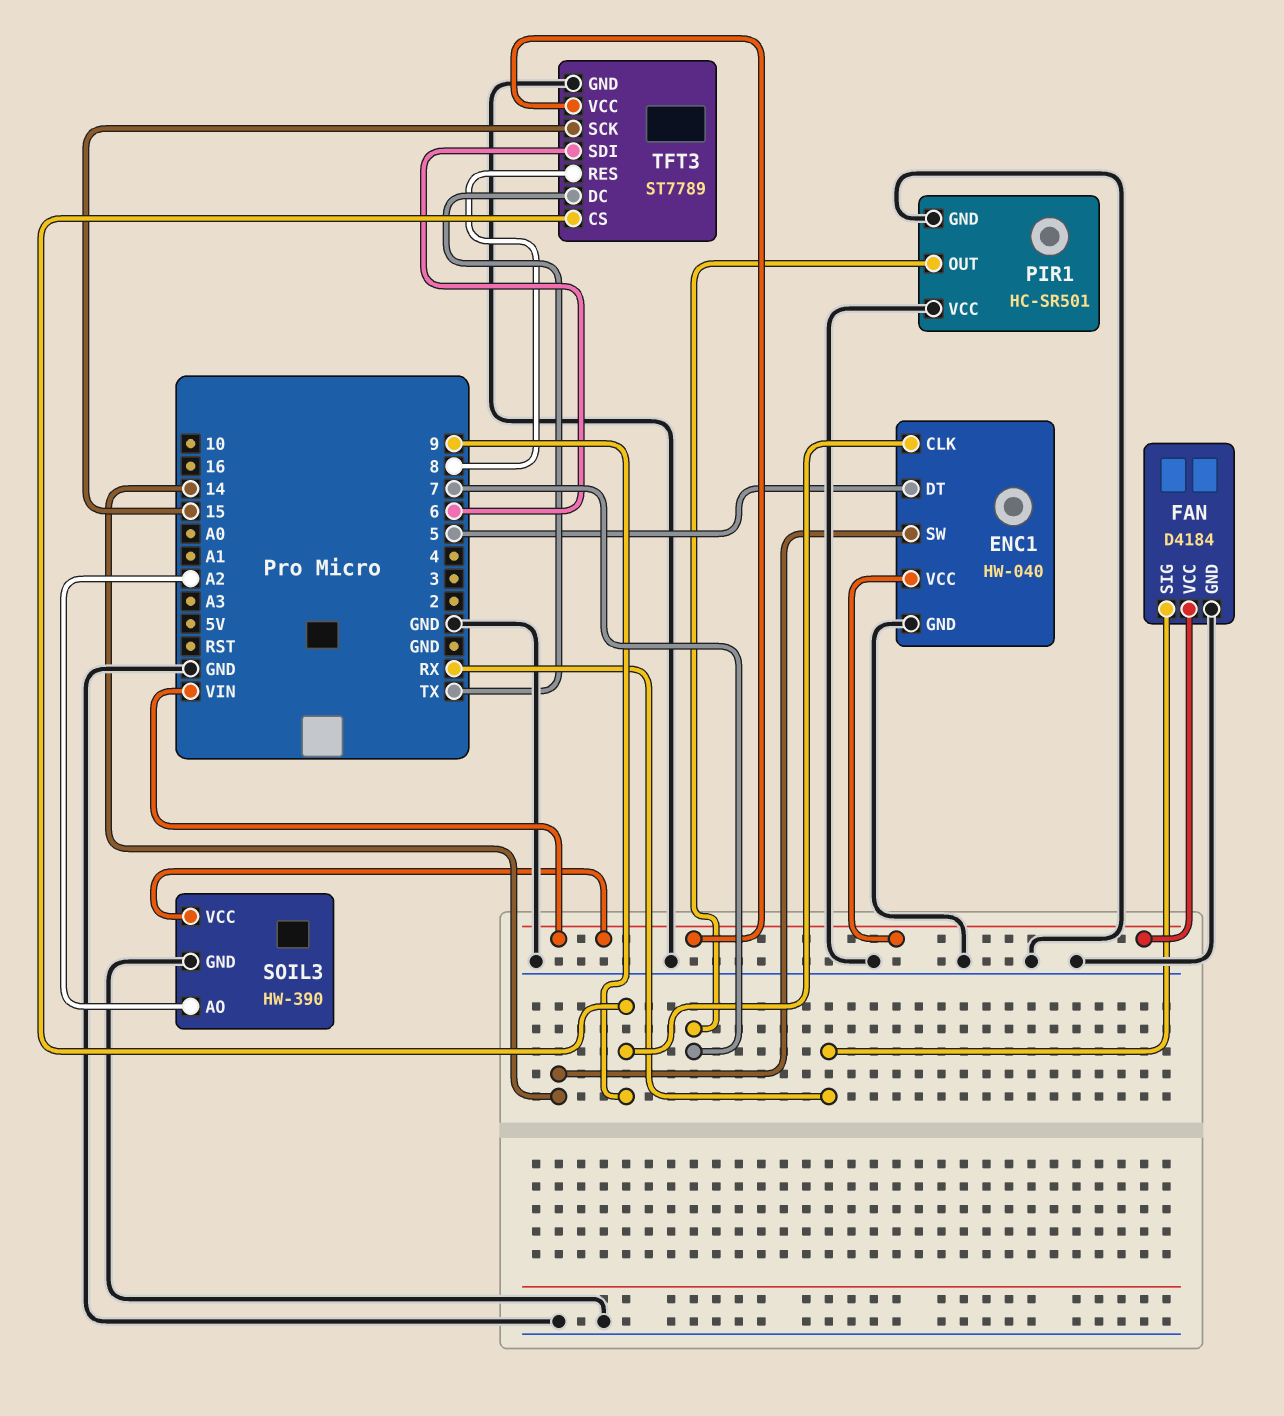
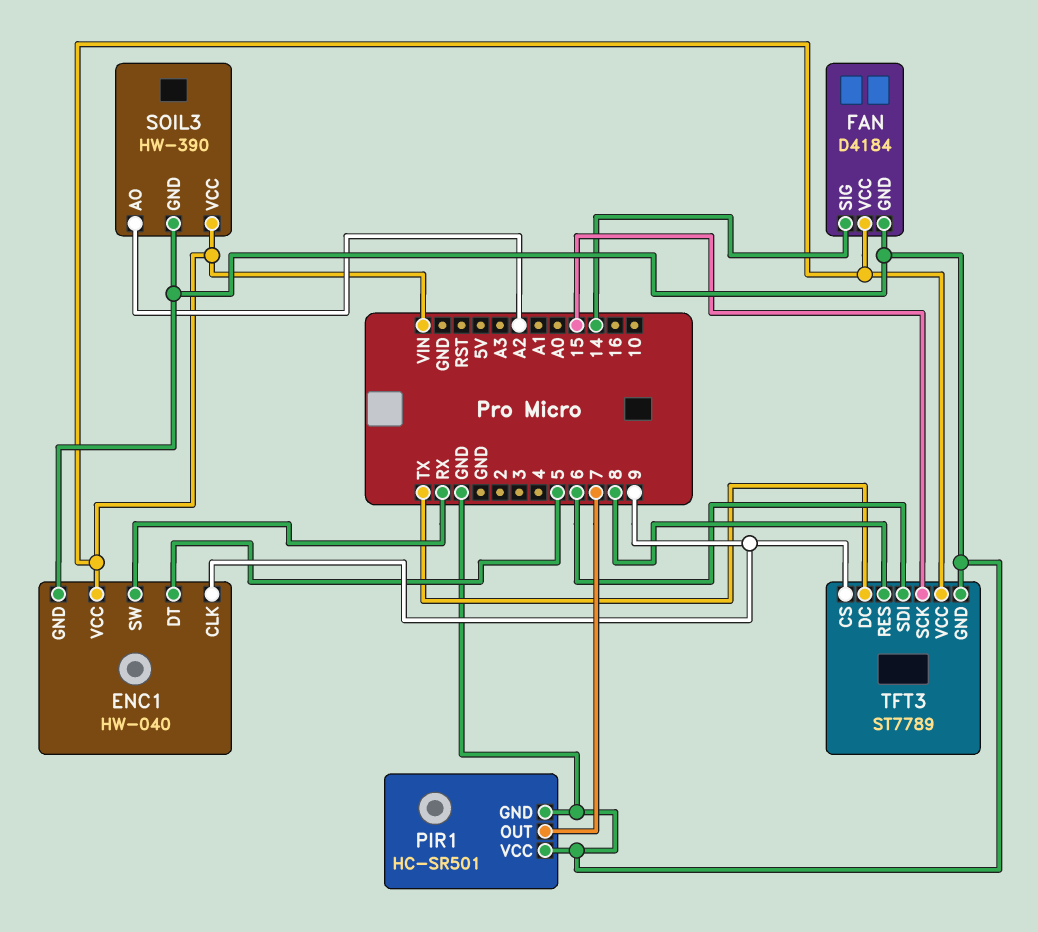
ENC1 pin SW: 14 -> RX
FAN pin SIG: RX -> 14

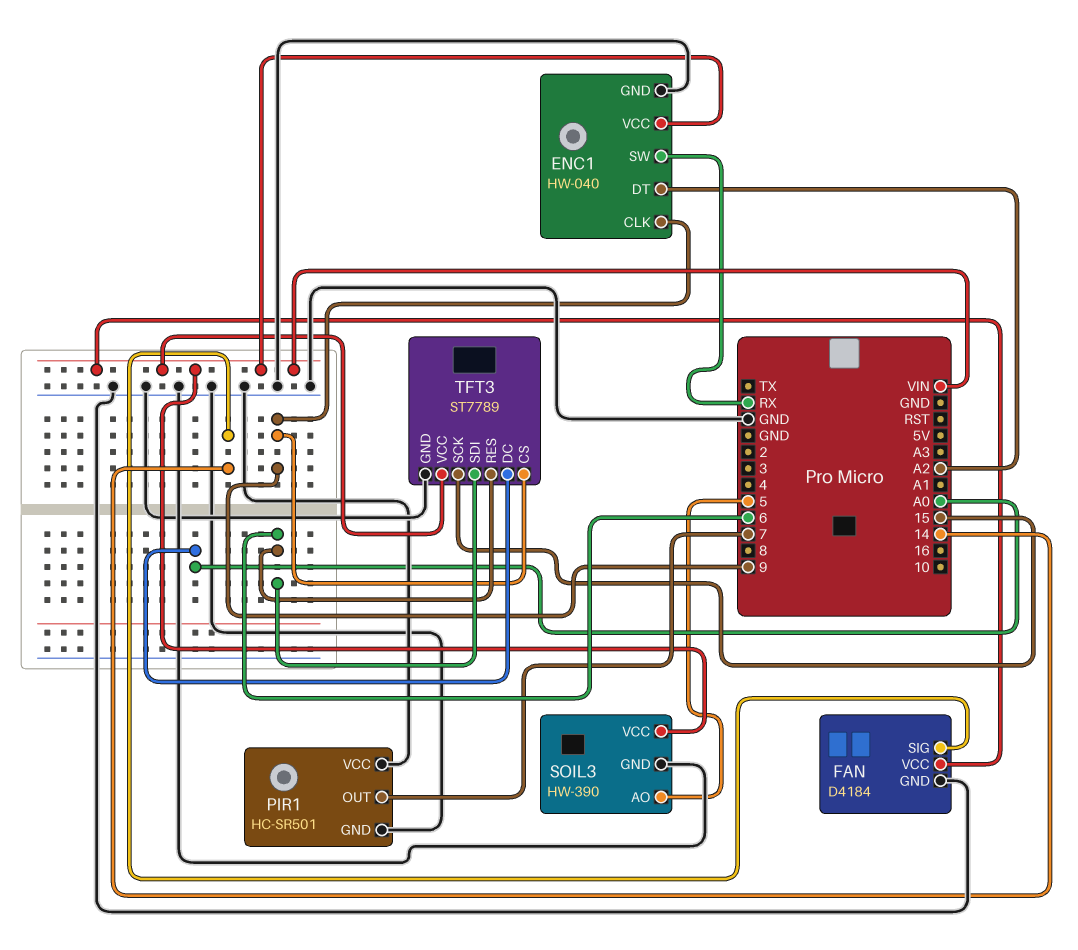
ENC1 pin DT: 5 -> A2
SOIL3 pin AO: A2 -> 5
TFT3 pin DC: TX -> A0
TFT3 pin RES: 8 -> 6

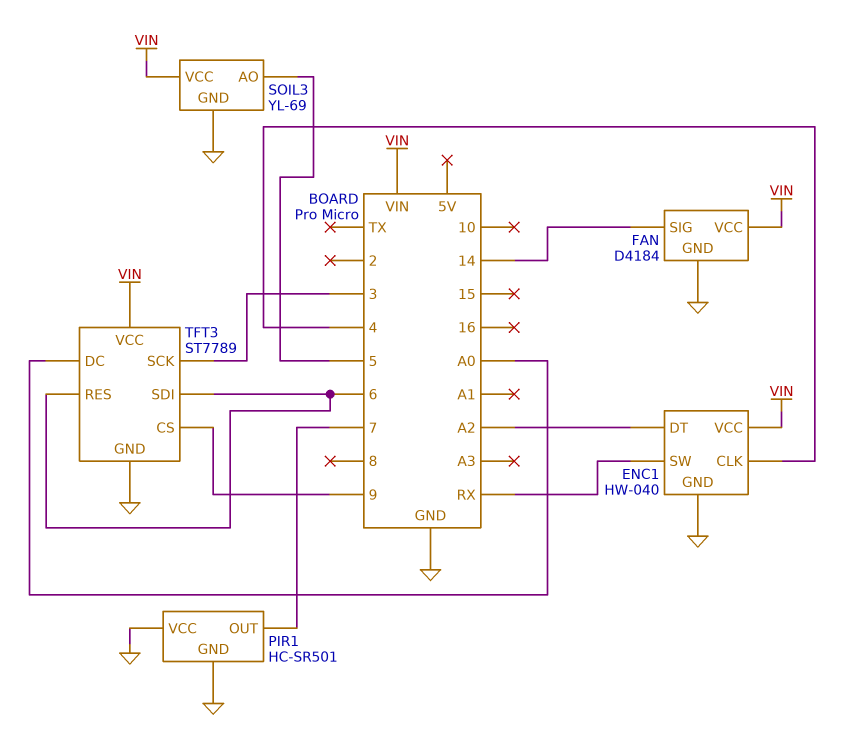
ENC1 pin CLK: 9 -> 4
SOIL3: HW-390 -> YL-69
TFT3 pin SCK: 15 -> 3

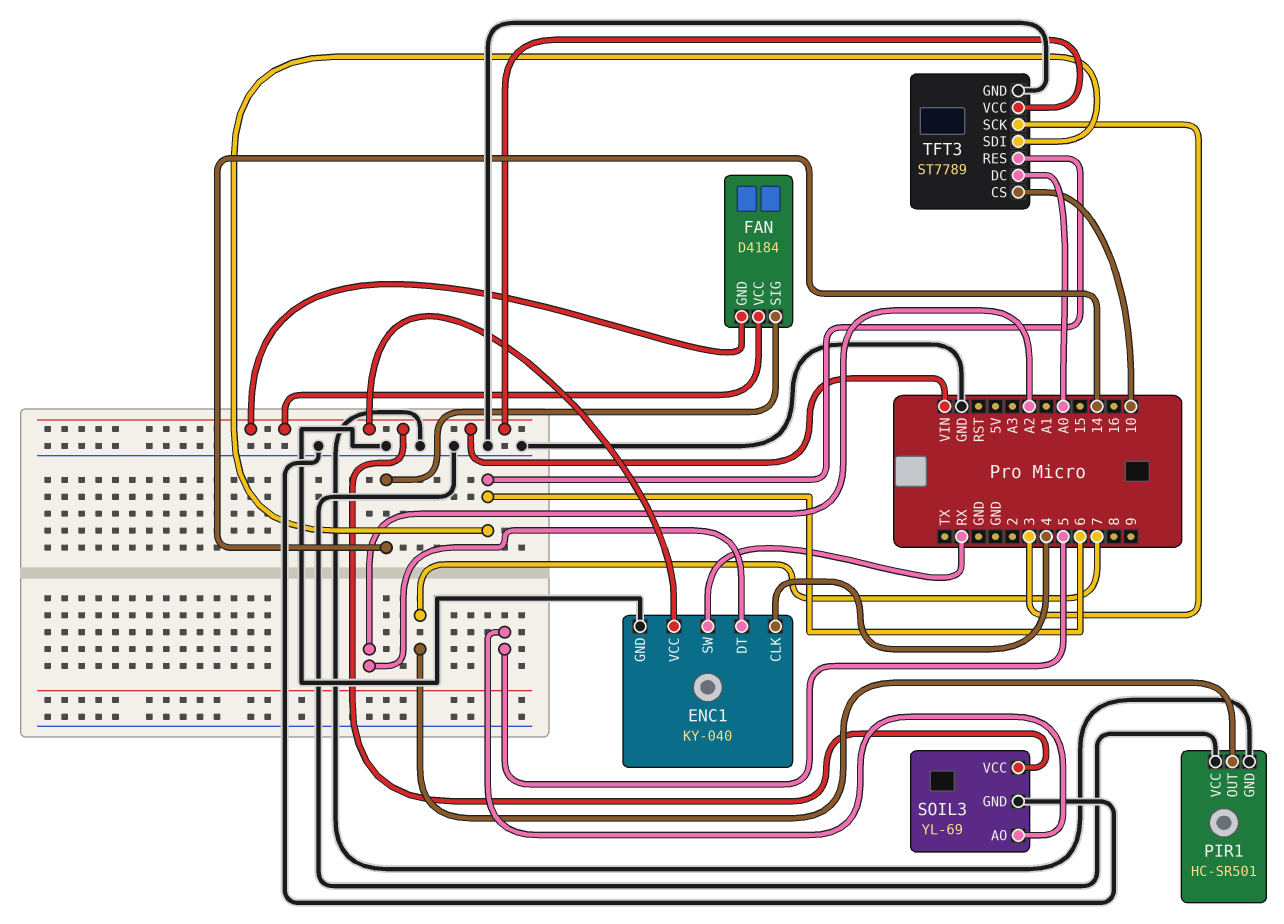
ENC1: HW-040 -> KY-040
FAN pin GND: GND -> VIN
TFT3 pin CS: 9 -> 10

